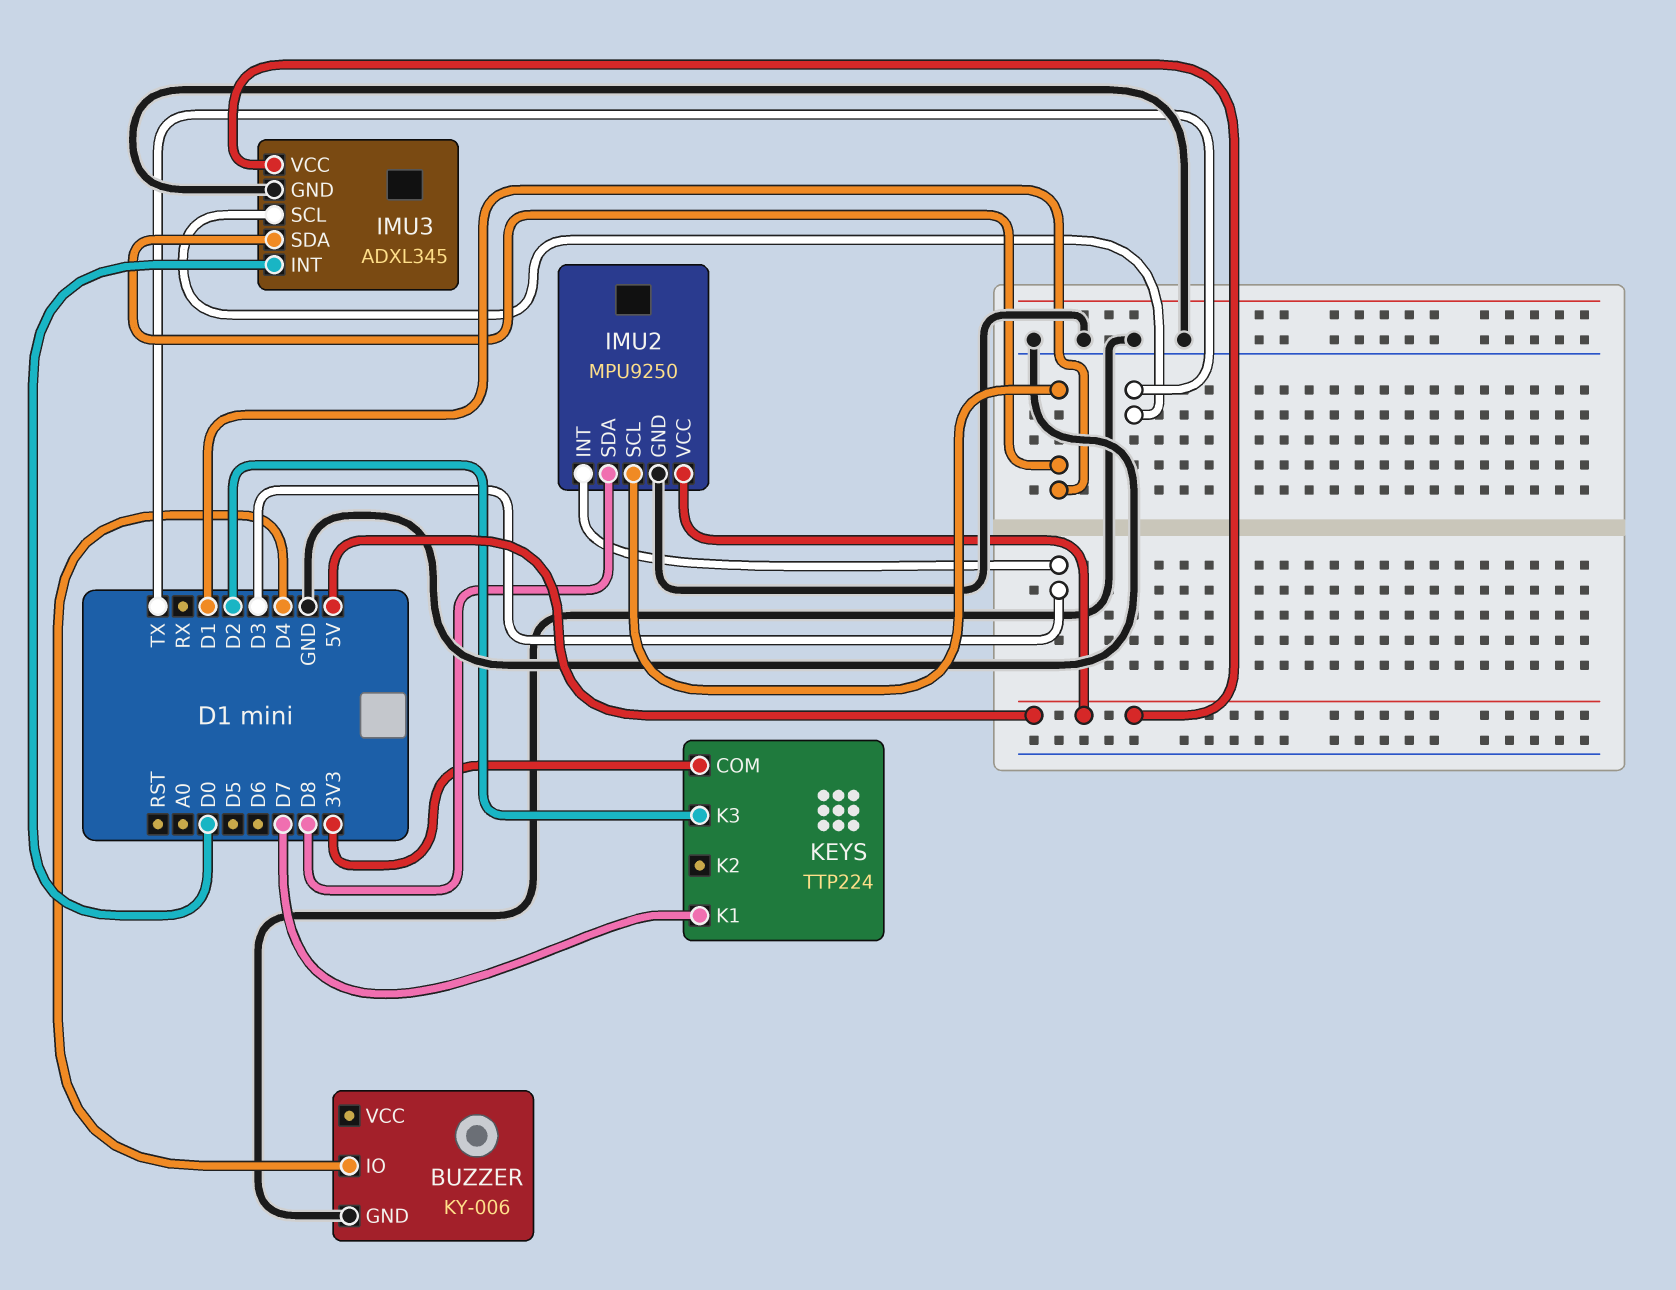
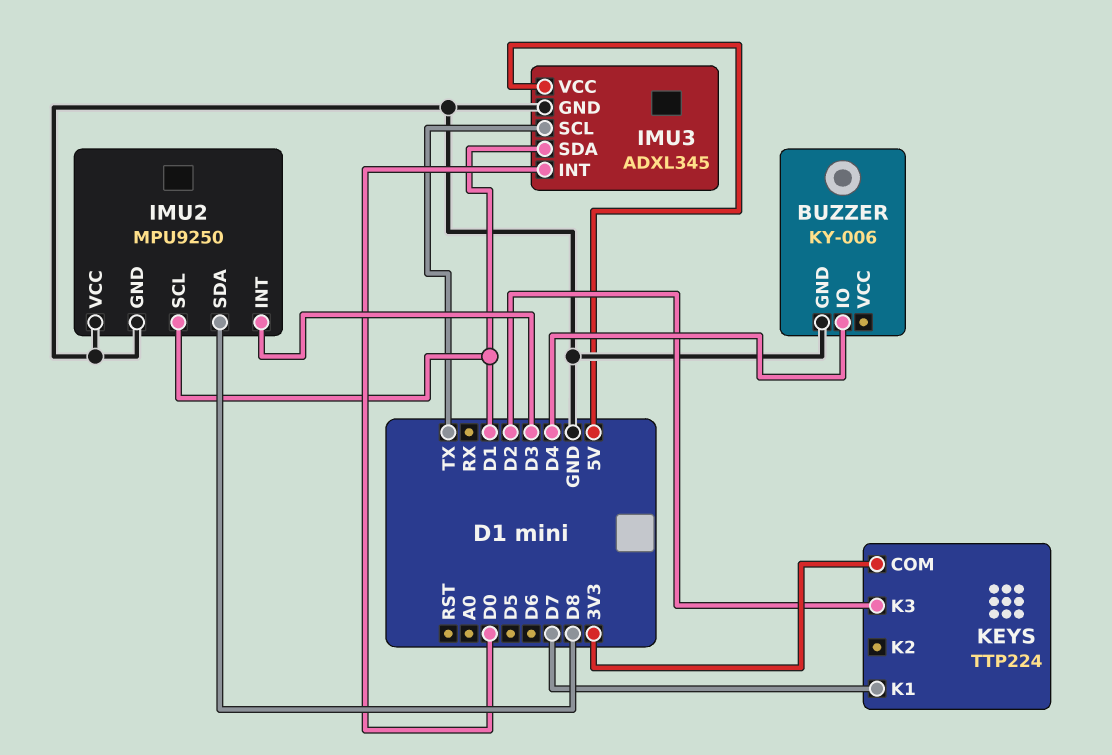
IMU2 pin VCC: 5V -> GND

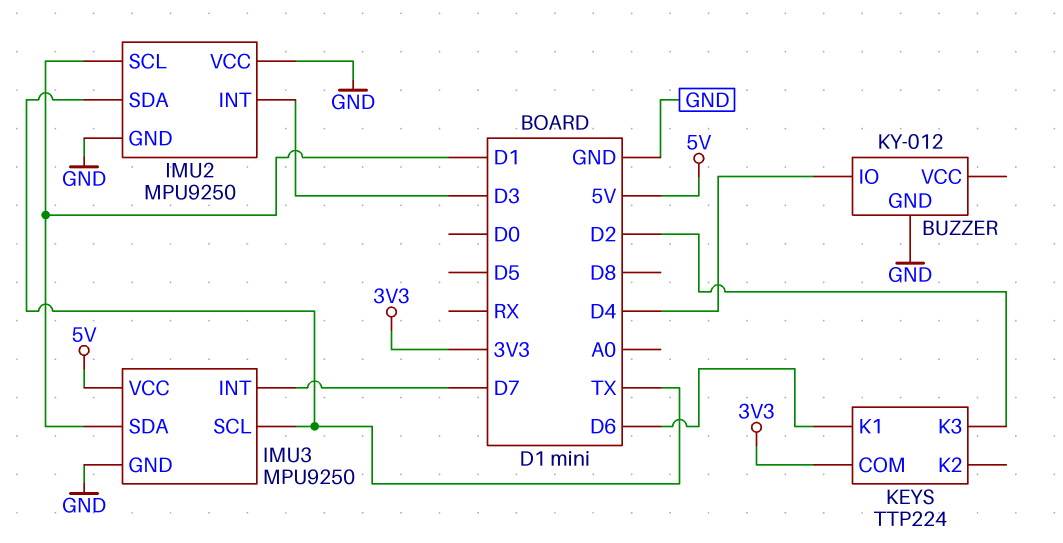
BUZZER: KY-006 -> KY-012
IMU2 pin SDA: D8 -> TX
IMU3: ADXL345 -> MPU9250
IMU3 pin INT: D0 -> D7
KEYS pin K1: D7 -> D6

